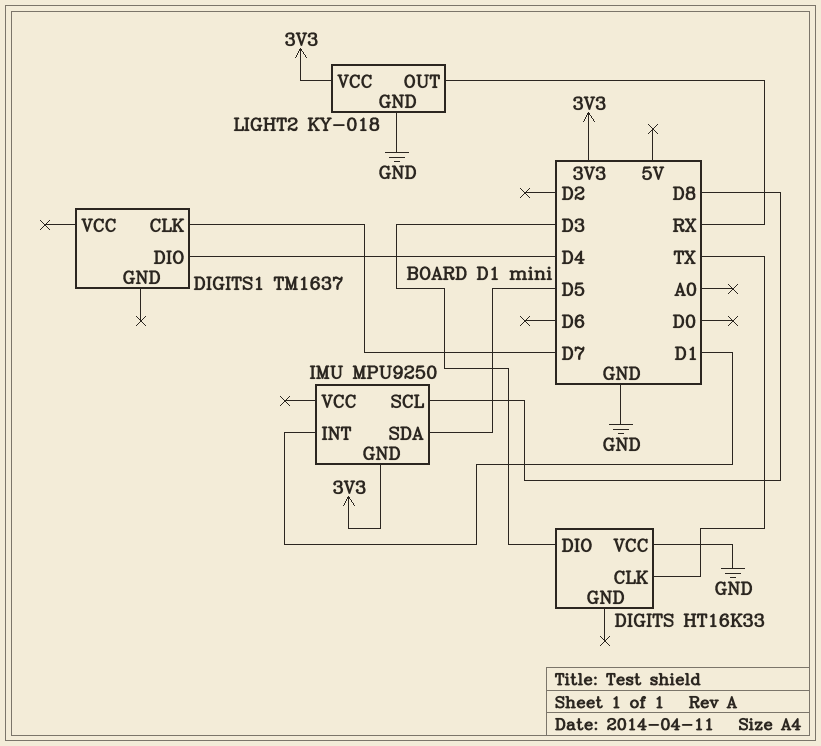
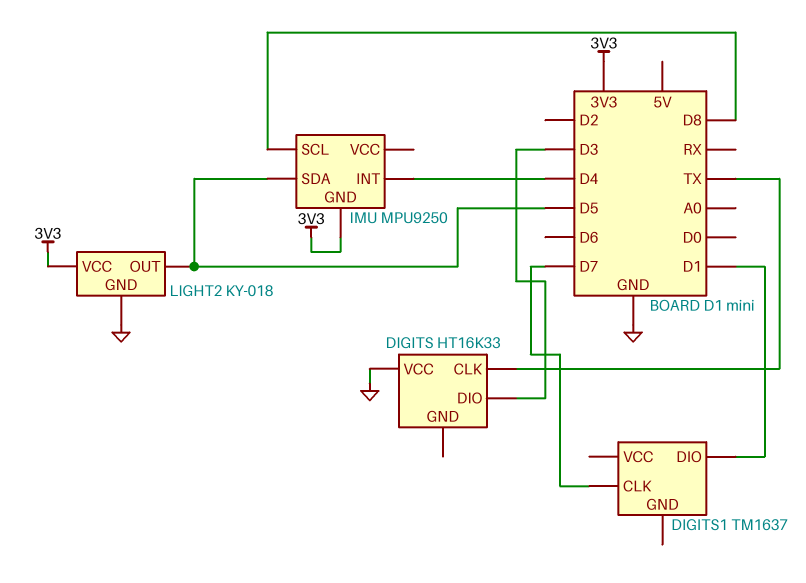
DIGITS1 pin DIO: D4 -> D1
IMU pin INT: D1 -> D4
LIGHT2 pin OUT: RX -> D5

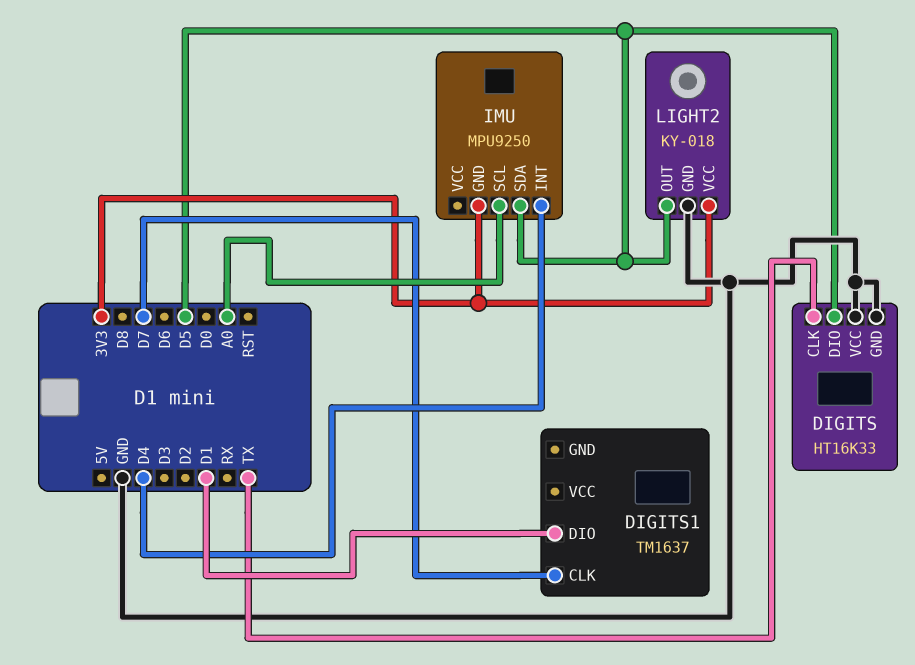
DIGITS pin DIO: D3 -> D5
DIGITS pin GND: none -> GND
IMU pin SCL: D8 -> A0

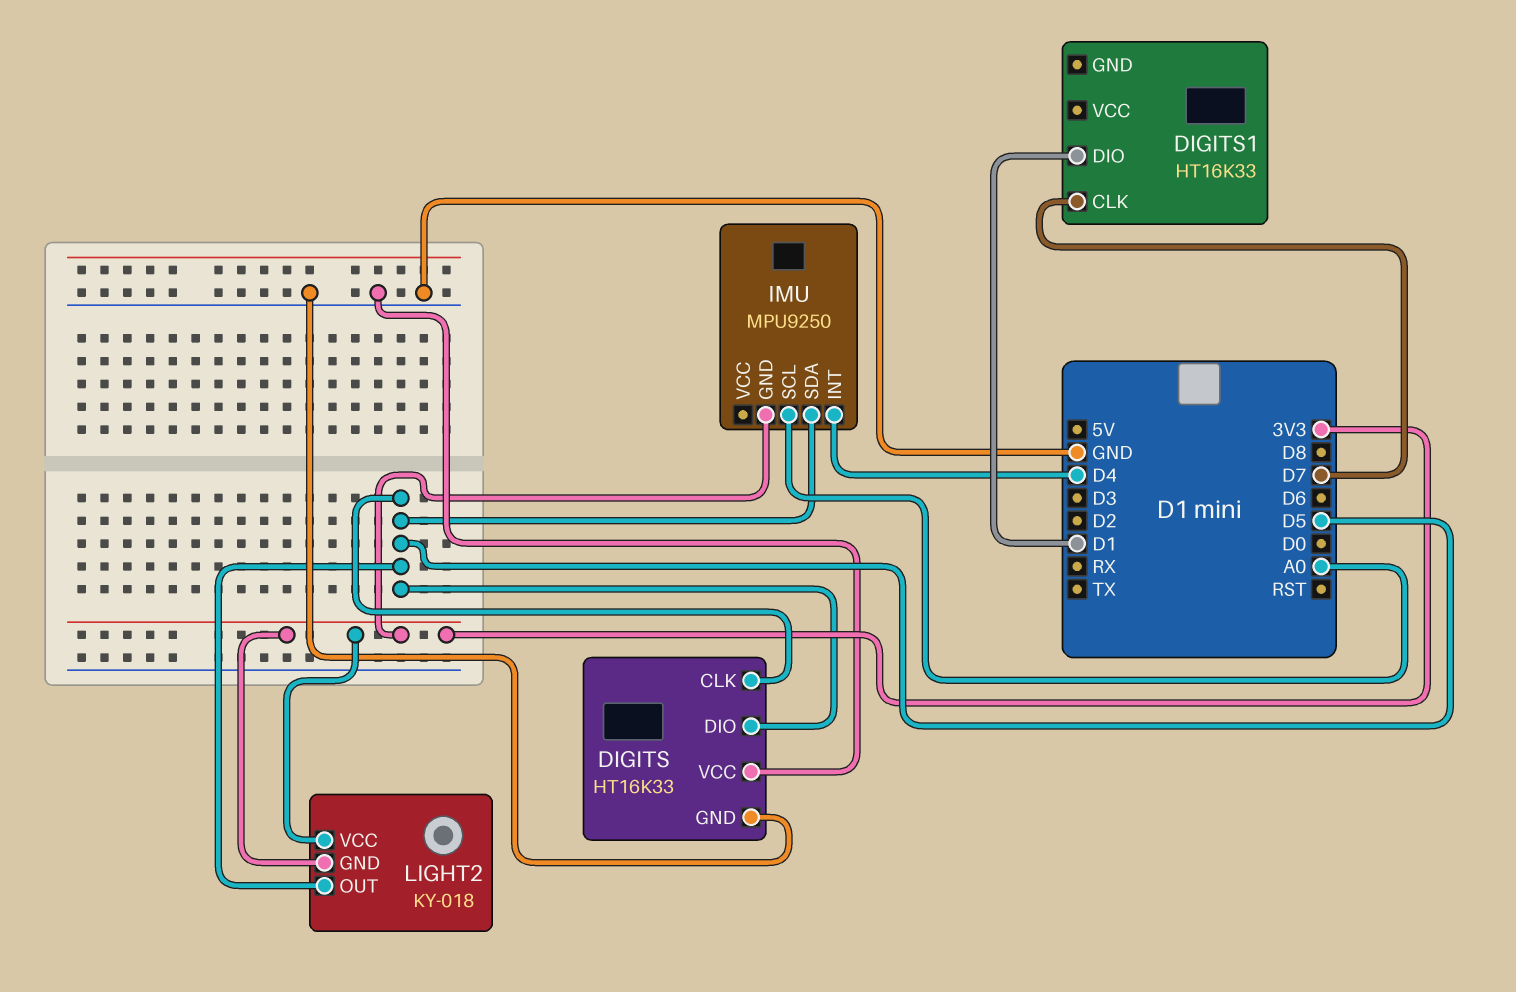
DIGITS pin CLK: TX -> D5
DIGITS1: TM1637 -> HT16K33
LIGHT2 pin GND: GND -> 3V3

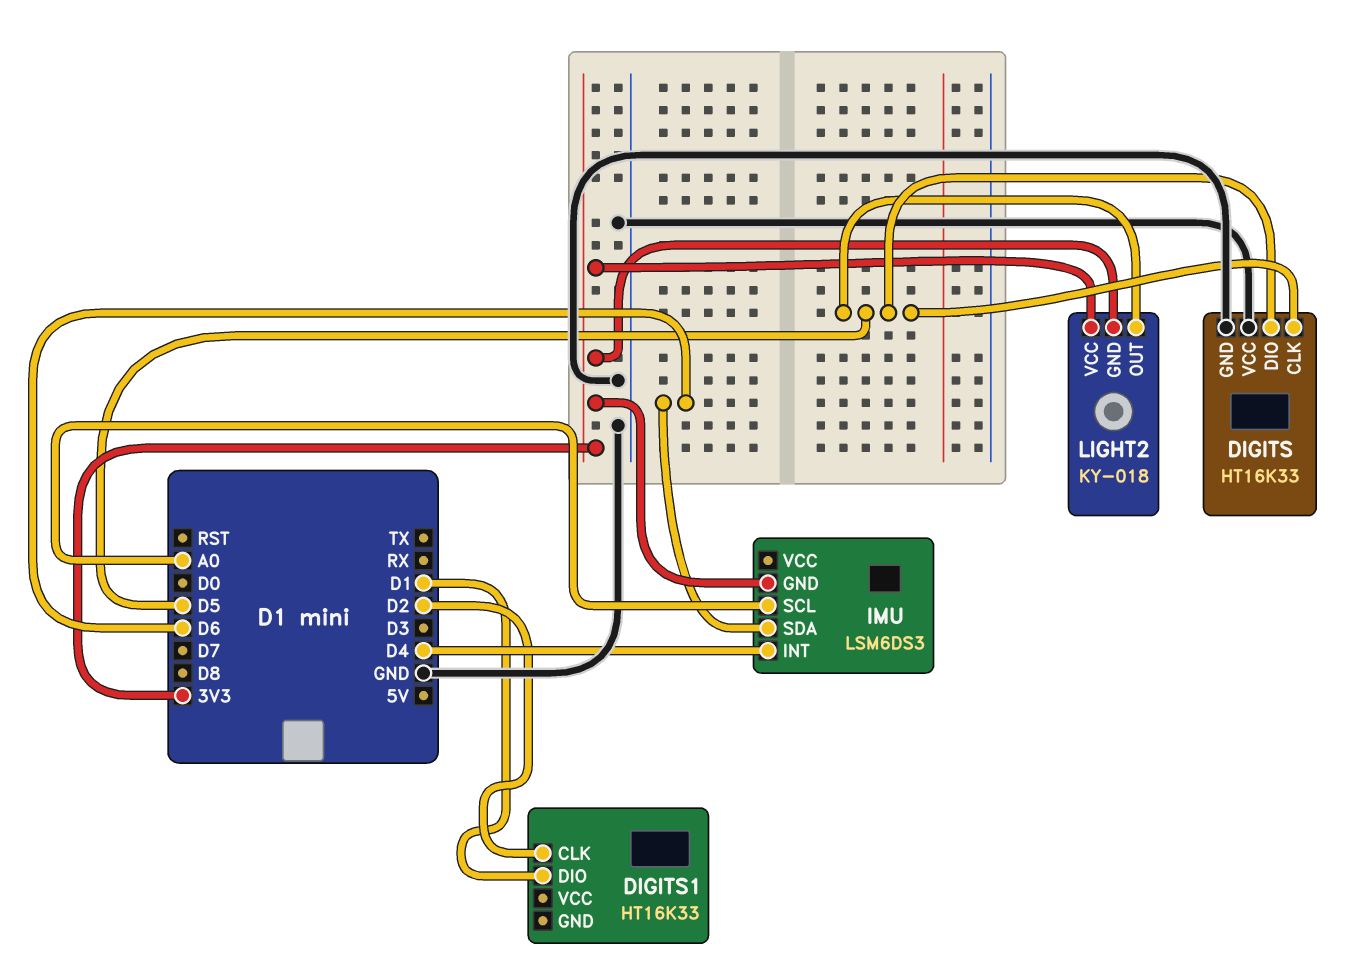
DIGITS1 pin CLK: D7 -> D2
IMU: MPU9250 -> LSM6DS3
IMU pin SDA: D5 -> D6

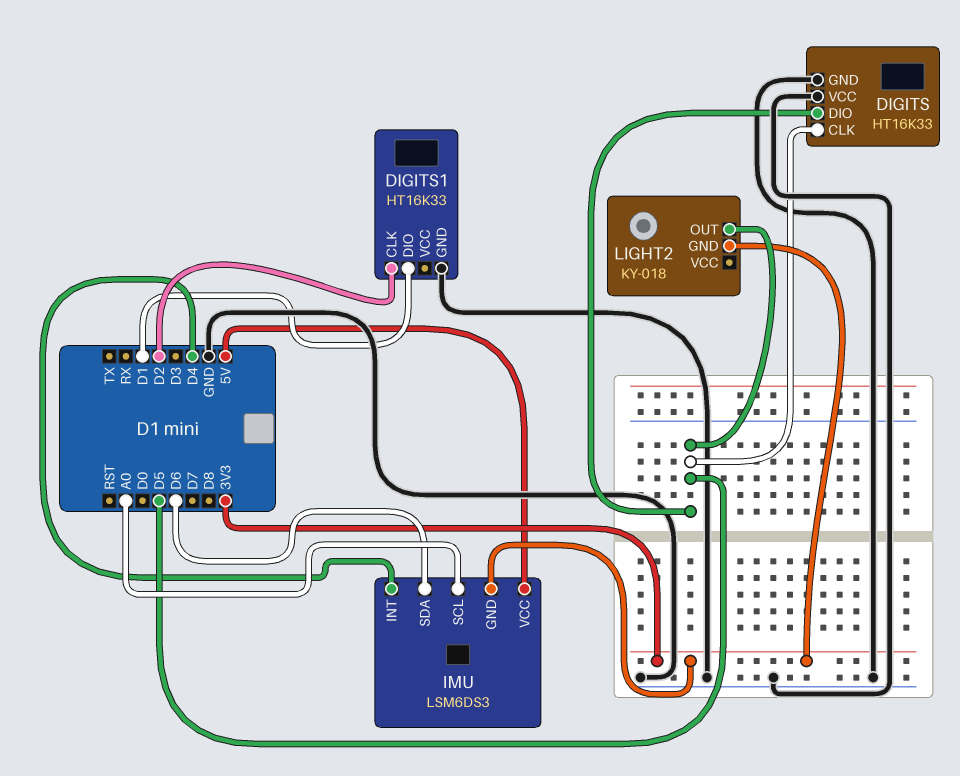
DIGITS1 pin GND: none -> GND
IMU pin VCC: none -> 5V
LIGHT2 pin VCC: 3V3 -> none

